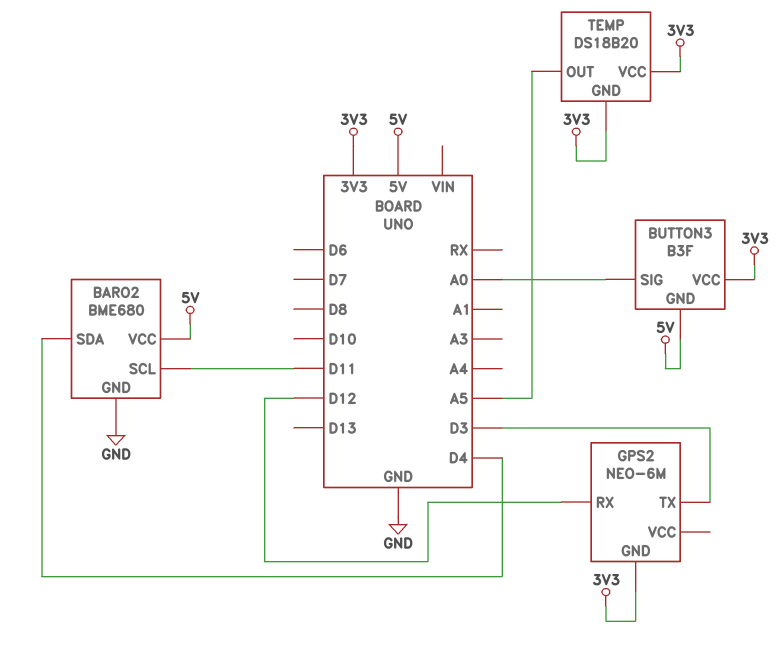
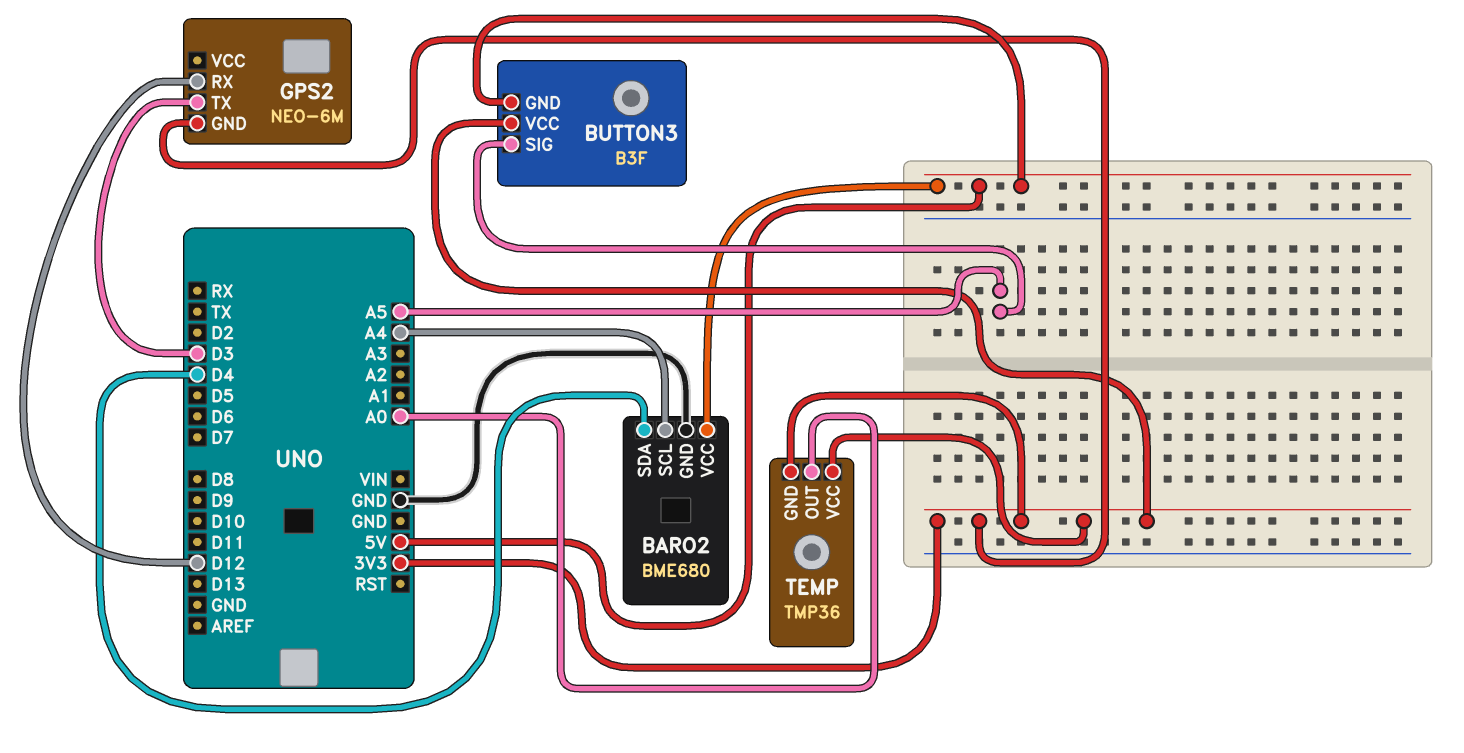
BARO2 pin SCL: D11 -> A4
BUTTON3 pin SIG: A0 -> A5
TEMP: DS18B20 -> TMP36
TEMP pin OUT: A5 -> A0

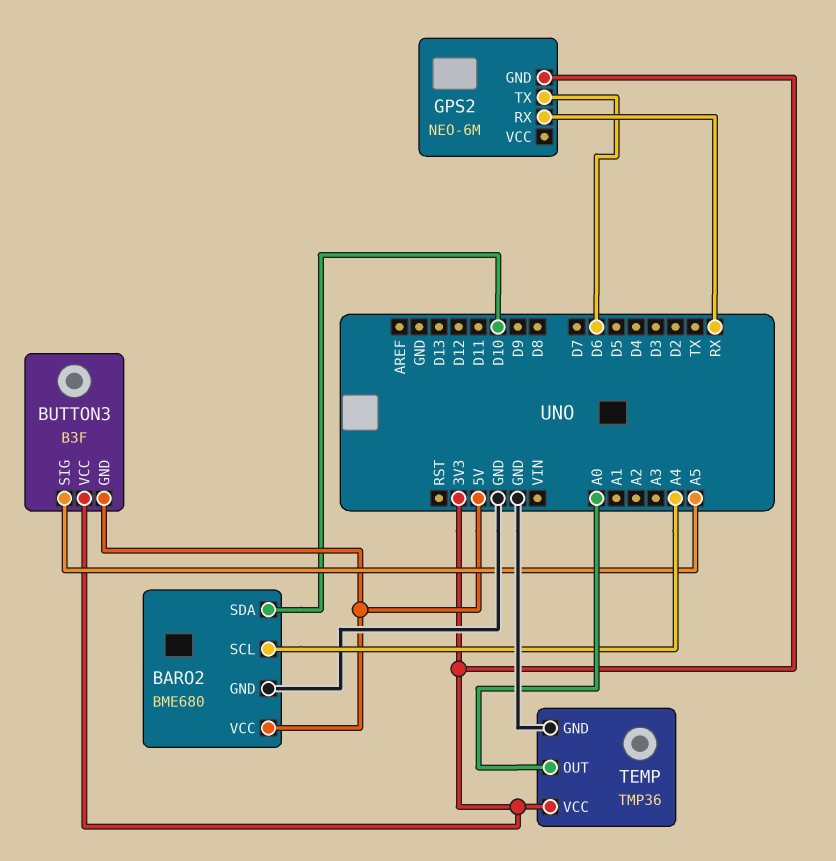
BARO2 pin SDA: D4 -> D10
GPS2 pin RX: D12 -> RX
GPS2 pin TX: D3 -> D6
TEMP pin GND: 3V3 -> GND

